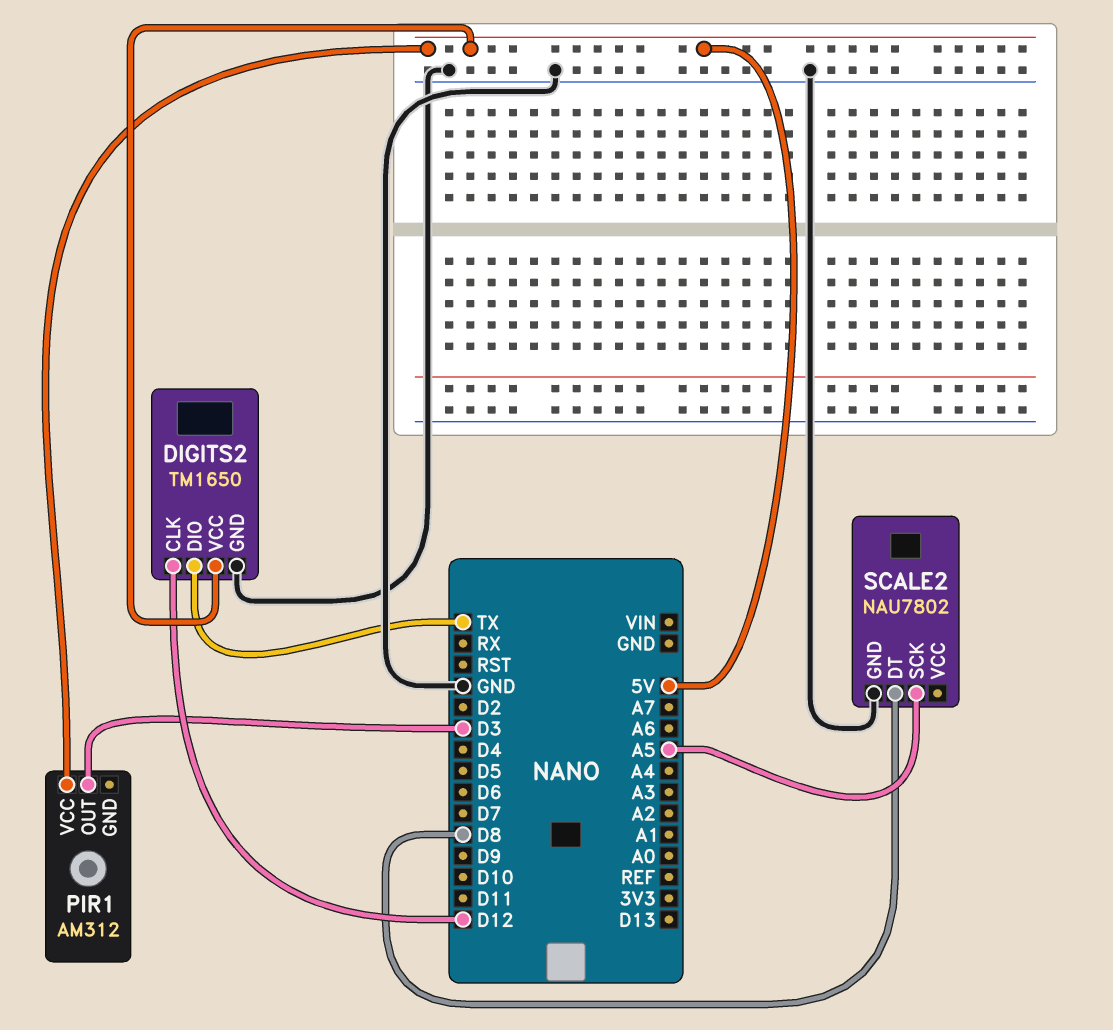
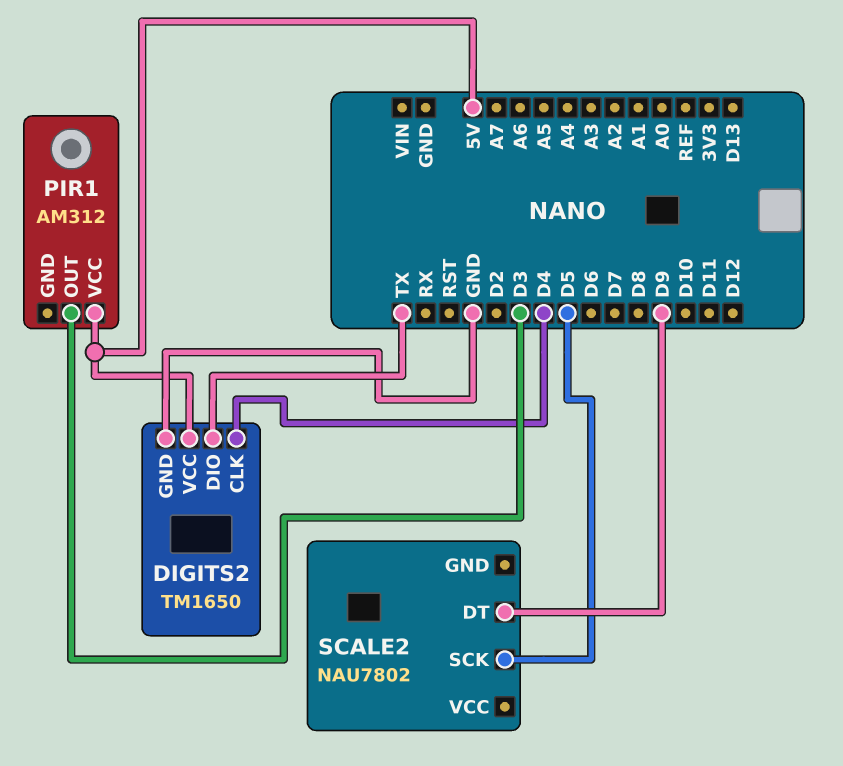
DIGITS2 pin CLK: D12 -> D4
SCALE2 pin DT: D8 -> D9
SCALE2 pin GND: GND -> none
SCALE2 pin SCK: A5 -> D5

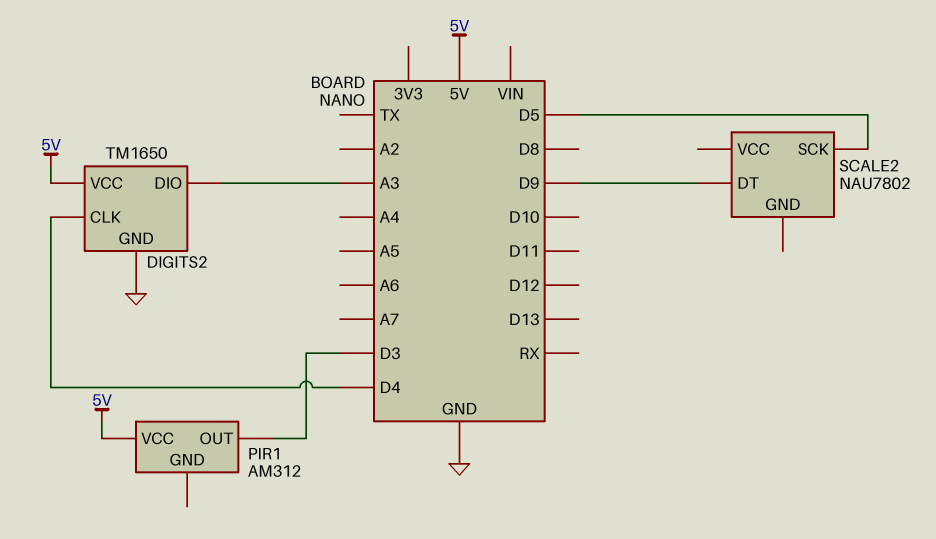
DIGITS2 pin DIO: TX -> A3

